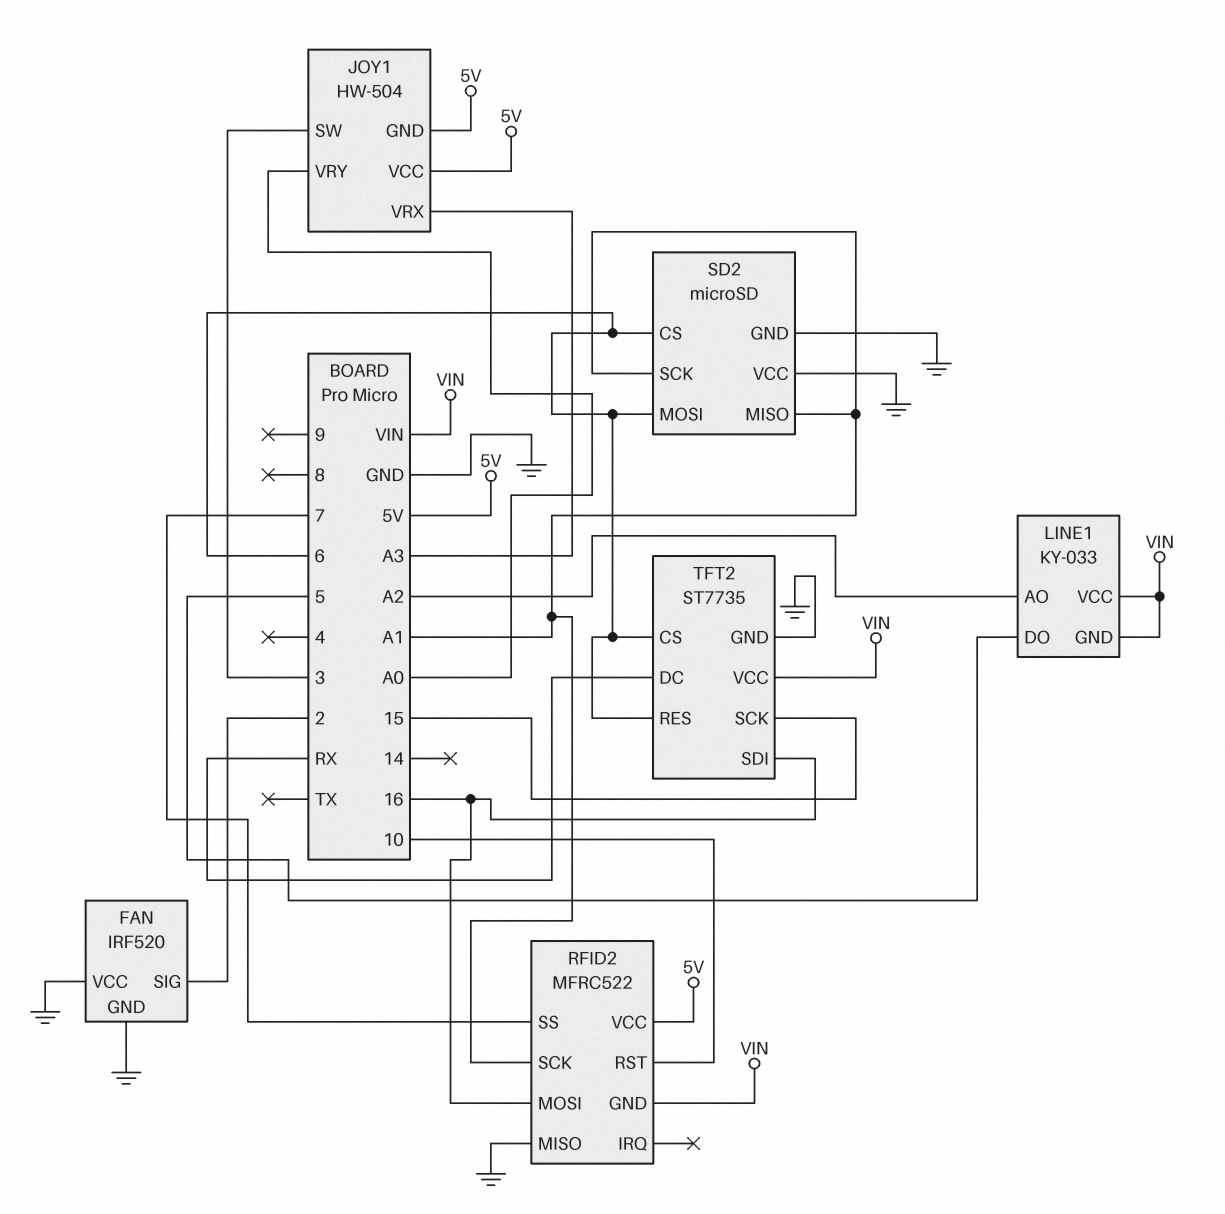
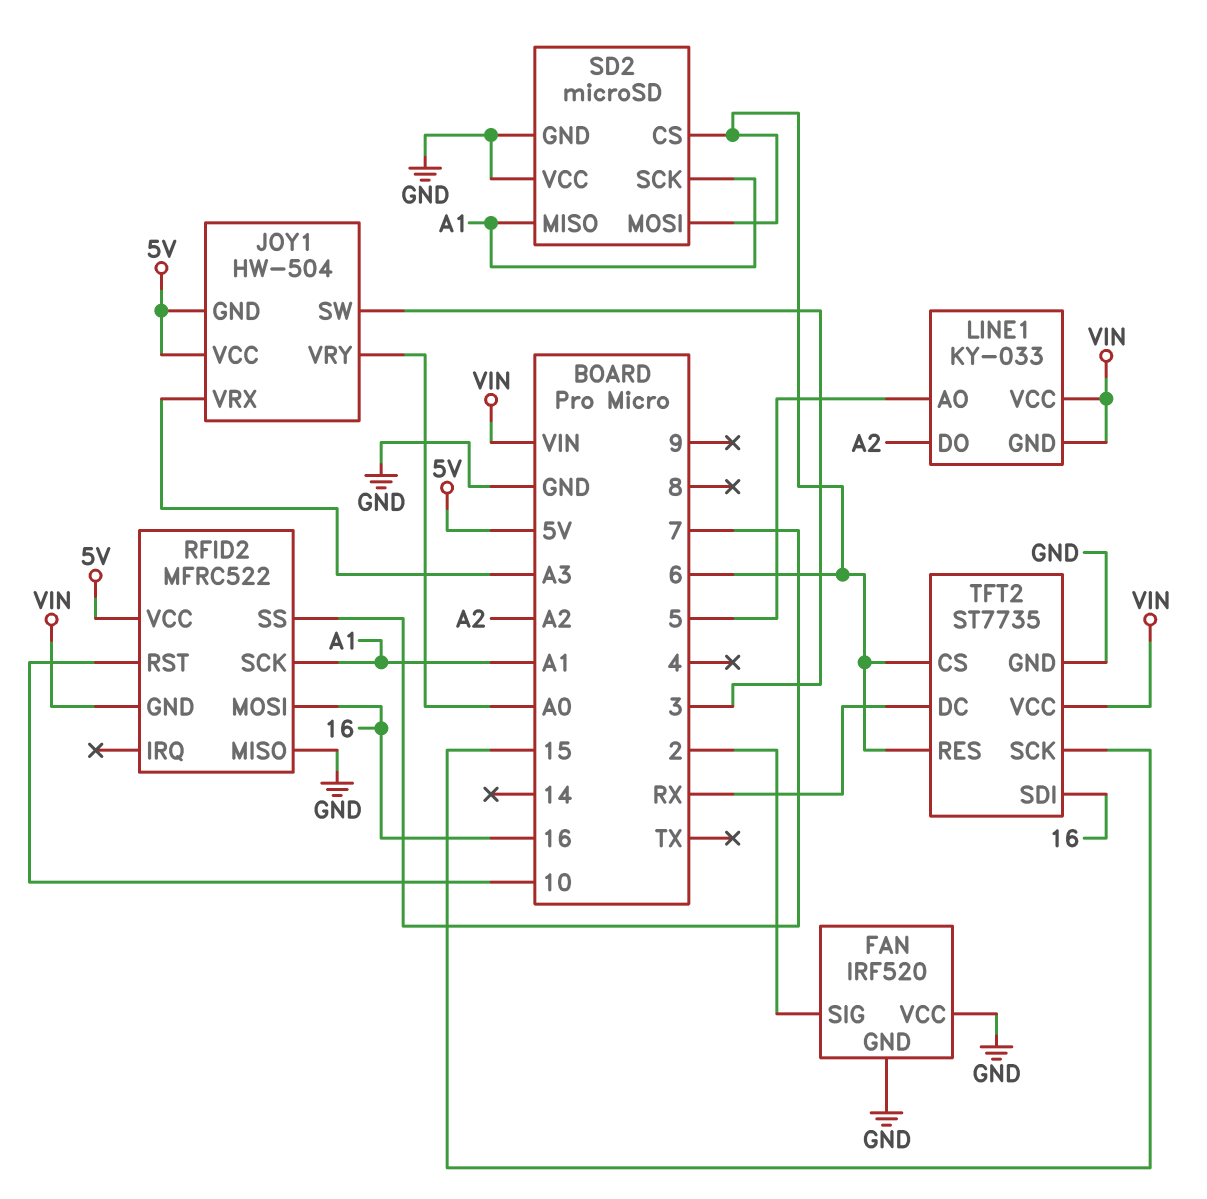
LINE1 pin AO: A2 -> 5
LINE1 pin DO: 5 -> A2

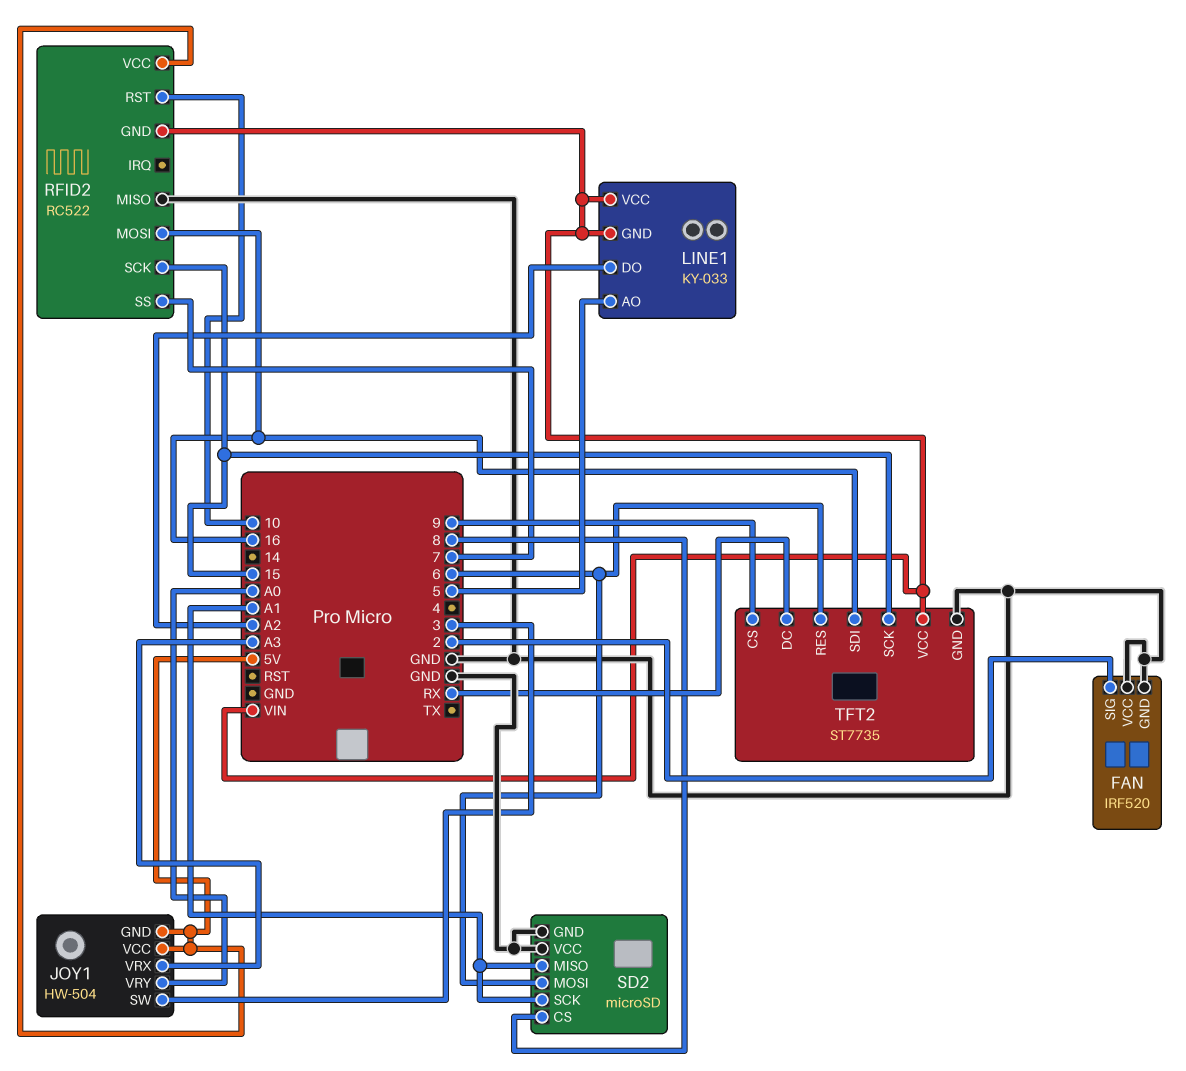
RFID2: MFRC522 -> RC522
RFID2 pin SCK: A1 -> 15
SD2 pin CS: 6 -> 8
TFT2 pin CS: 6 -> 9

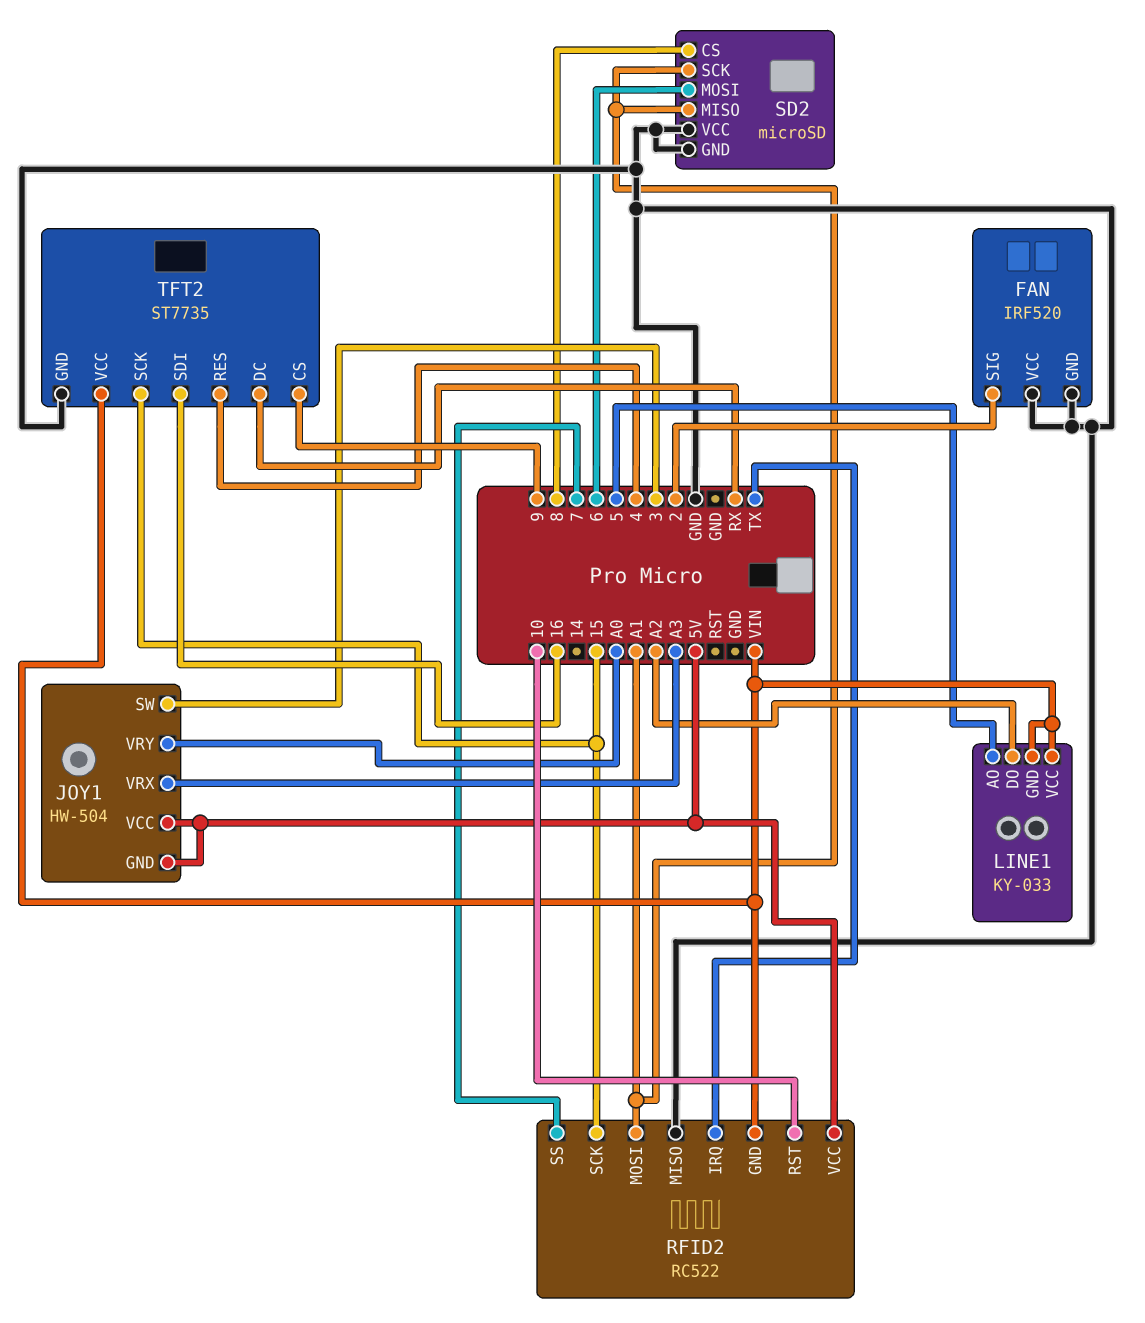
RFID2 pin IRQ: none -> TX
RFID2 pin MOSI: 16 -> A1
TFT2 pin RES: 6 -> 4

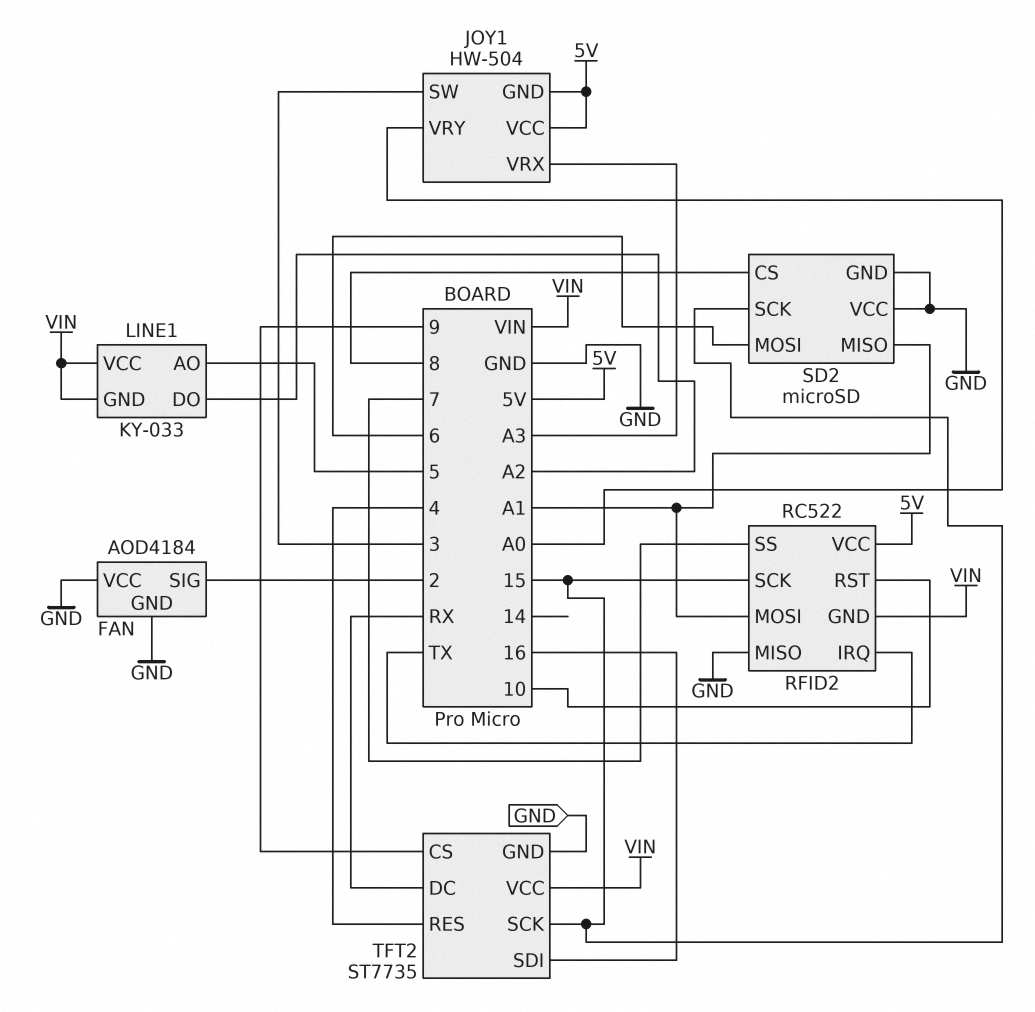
FAN: IRF520 -> AOD4184
SD2 pin SCK: A1 -> 15

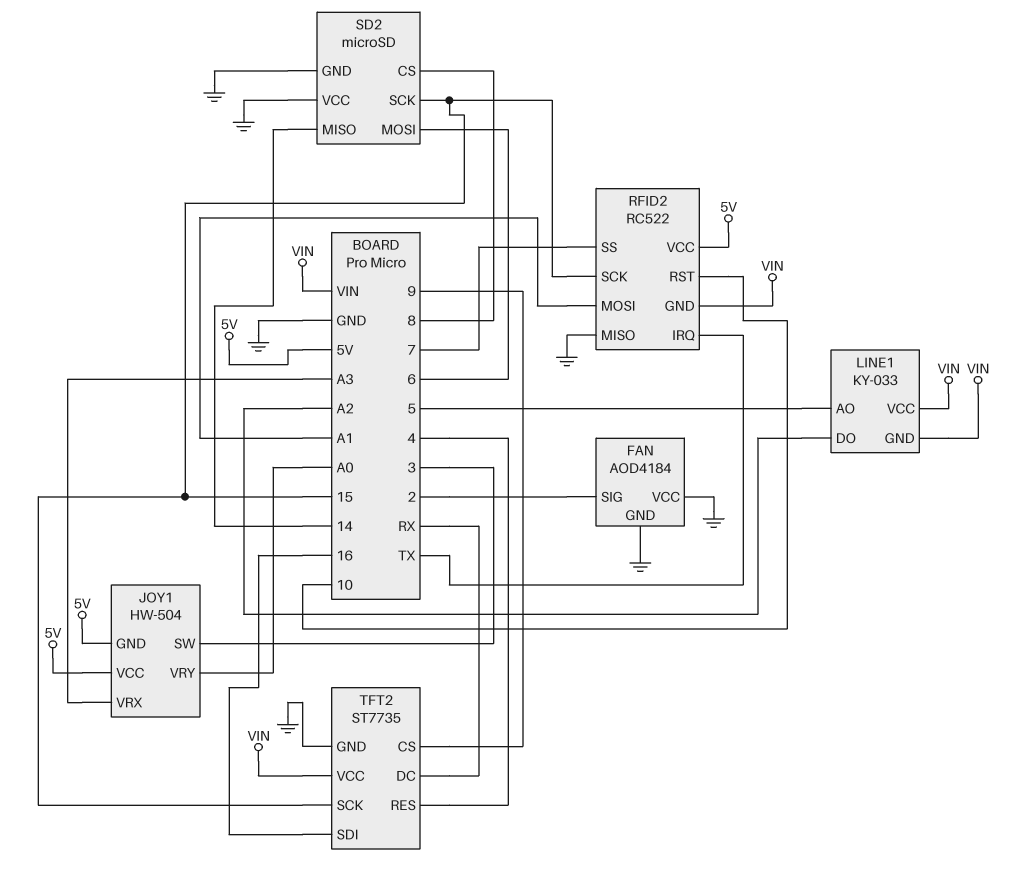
SD2 pin MISO: A1 -> 14

